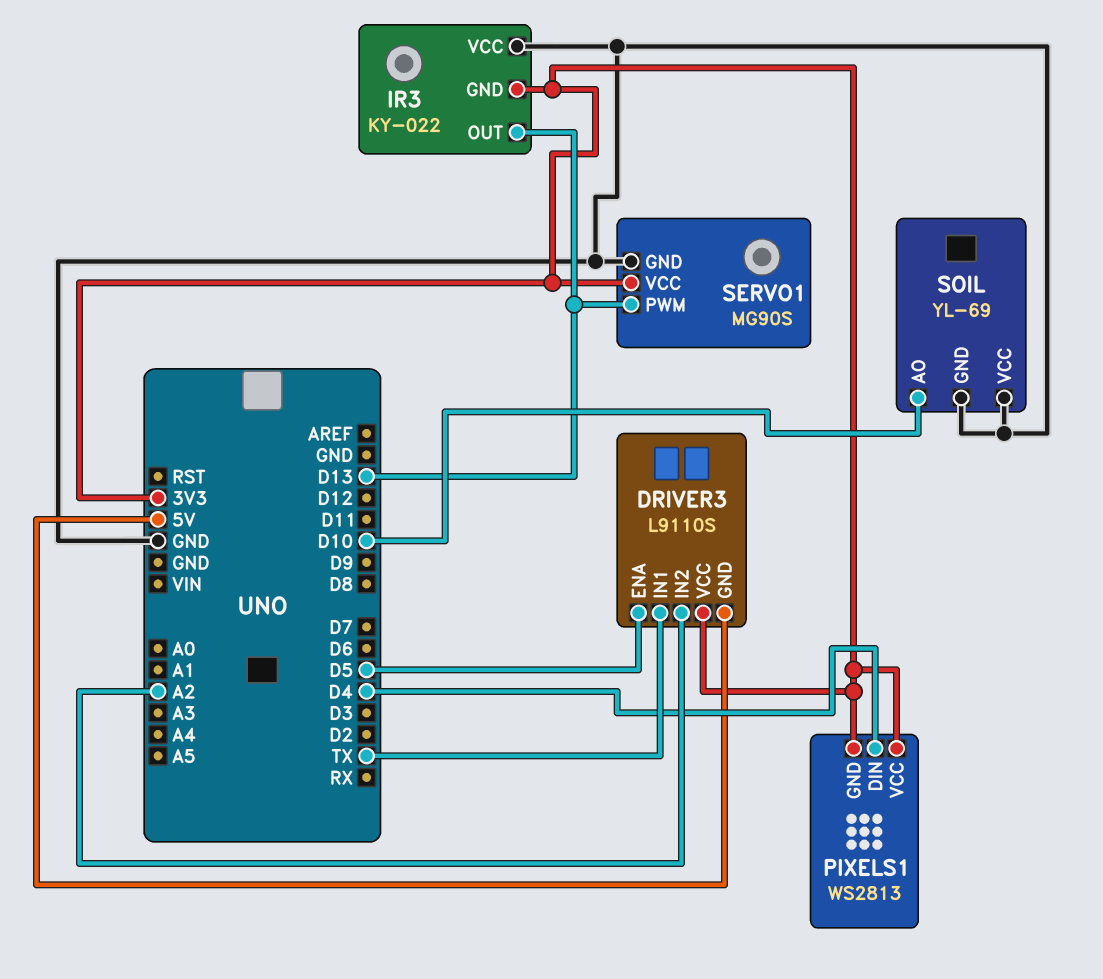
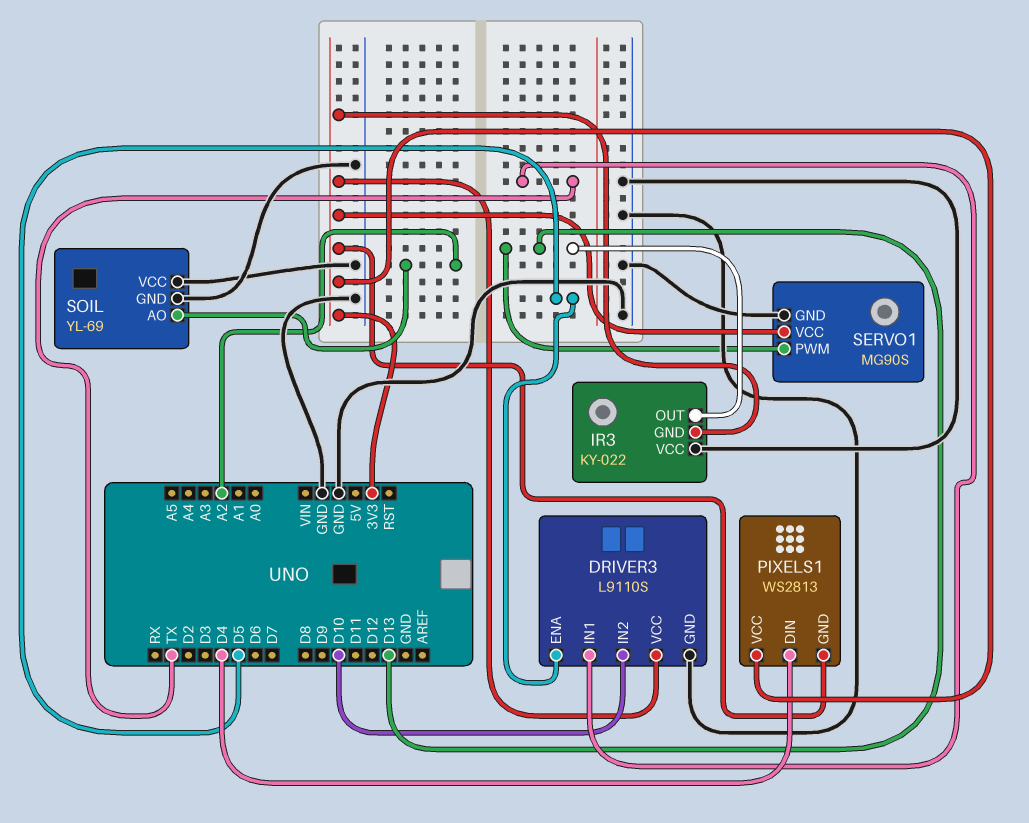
DRIVER3 pin GND: 5V -> GND
DRIVER3 pin IN2: A2 -> D10
SOIL pin AO: D10 -> A2

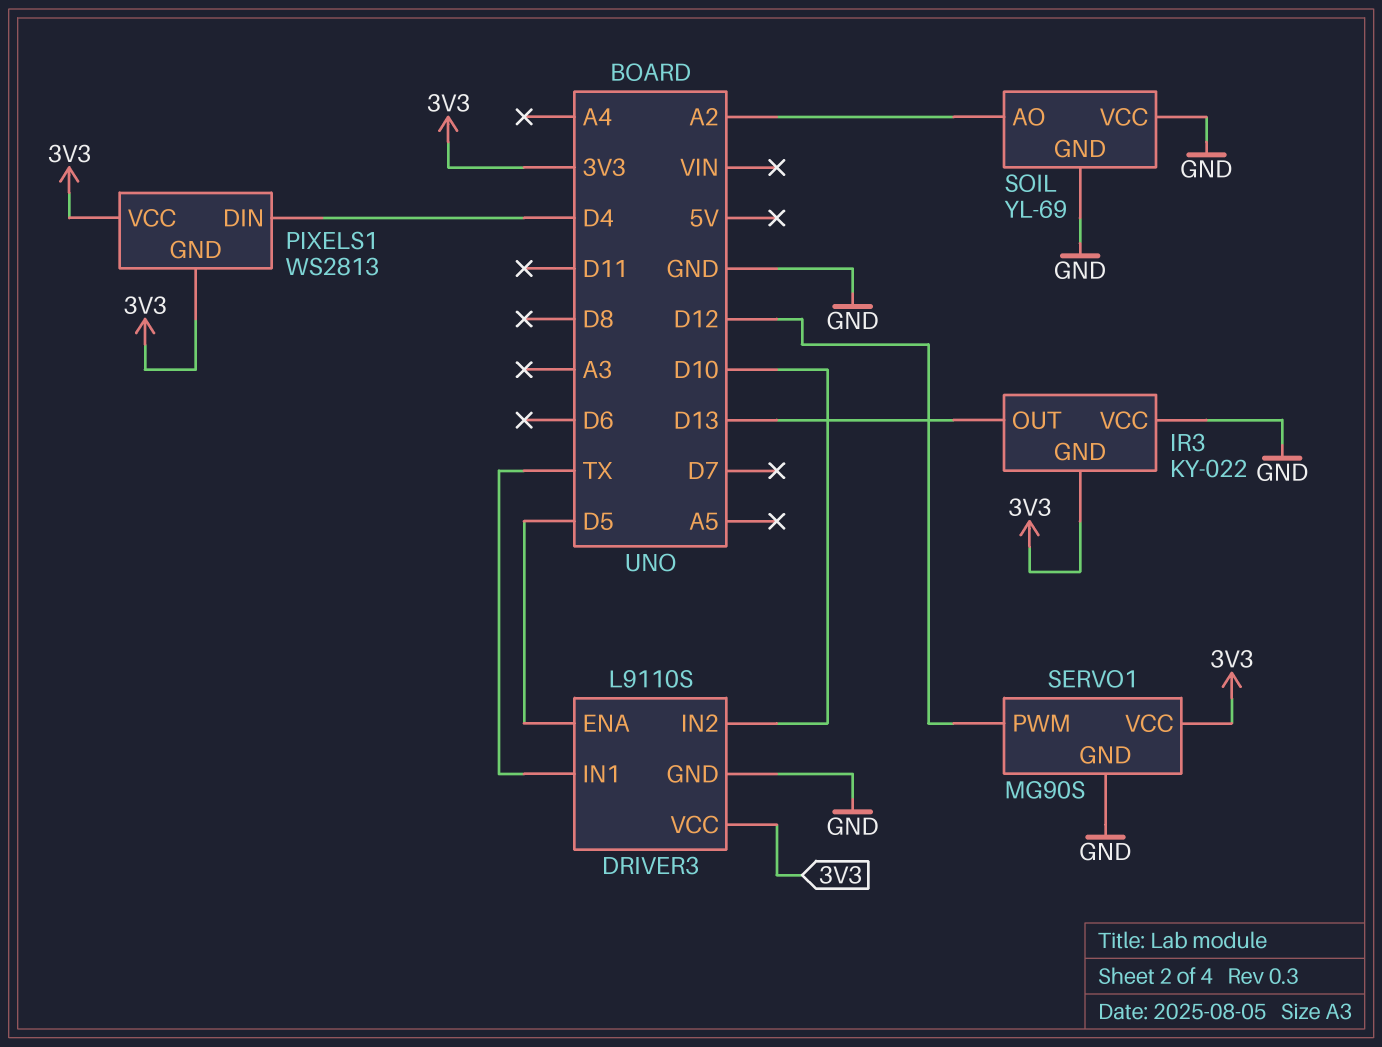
SERVO1 pin PWM: D13 -> D12

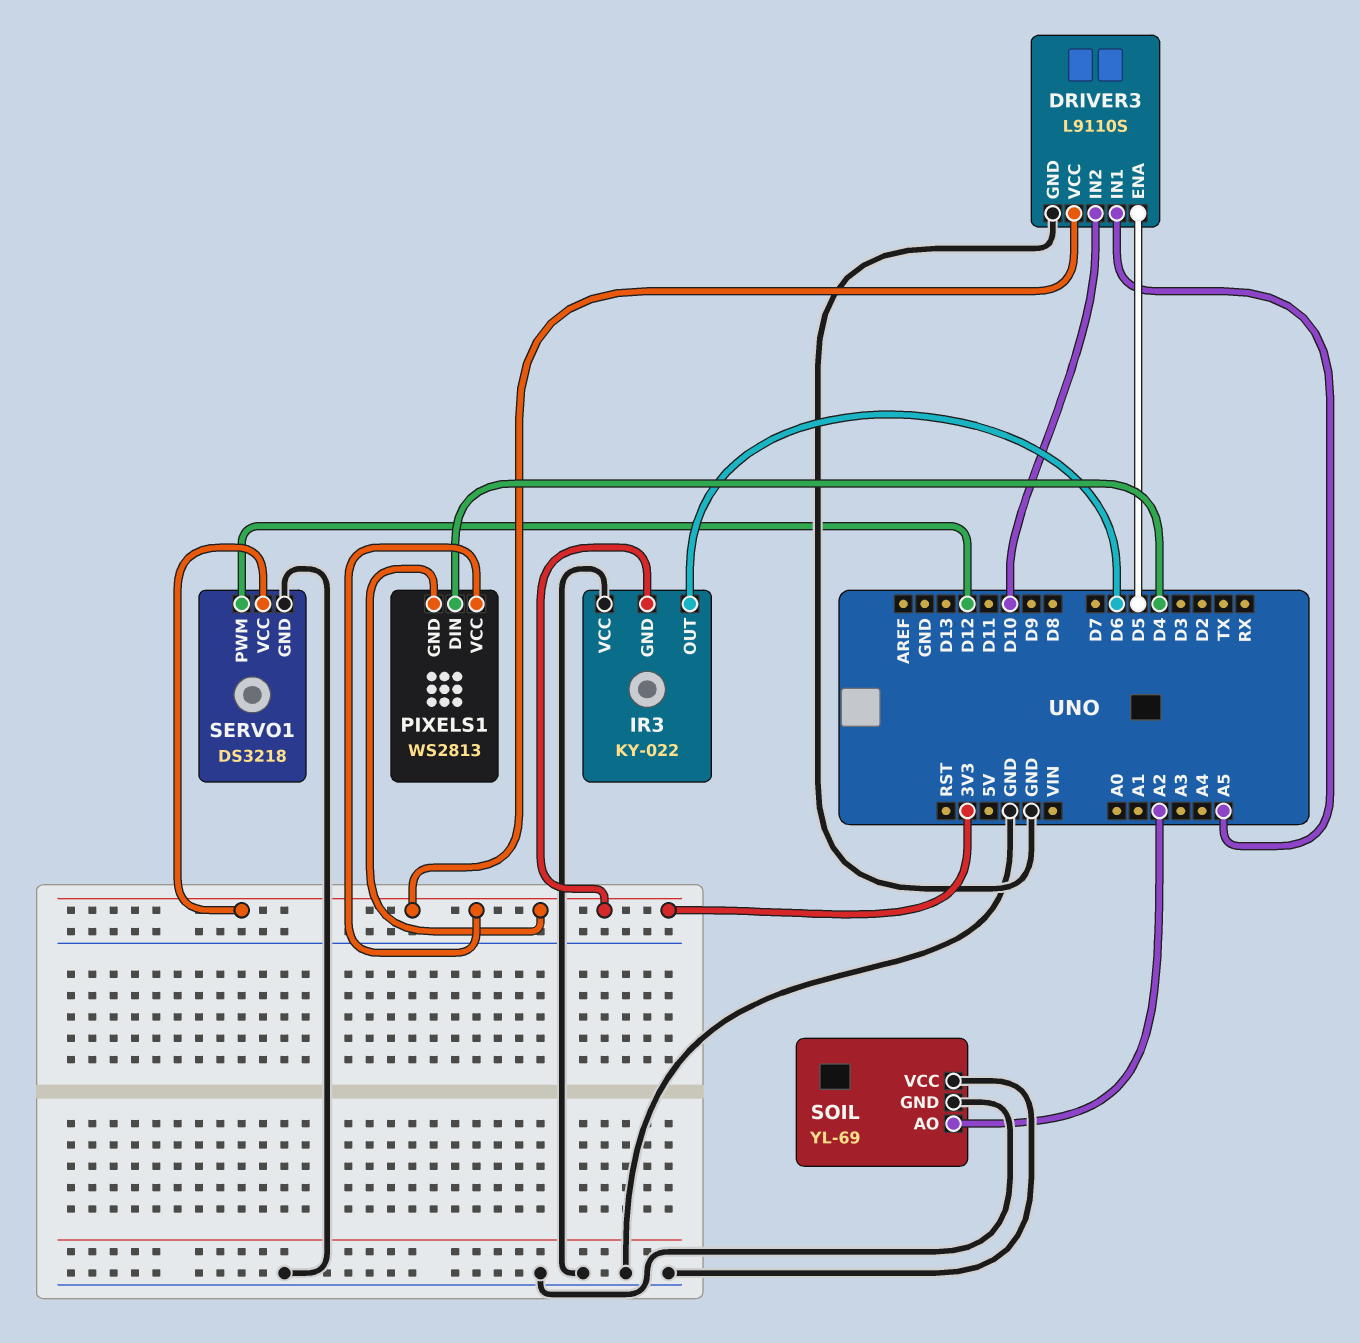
DRIVER3 pin IN1: TX -> A5
IR3 pin OUT: D13 -> D6
SERVO1: MG90S -> DS3218

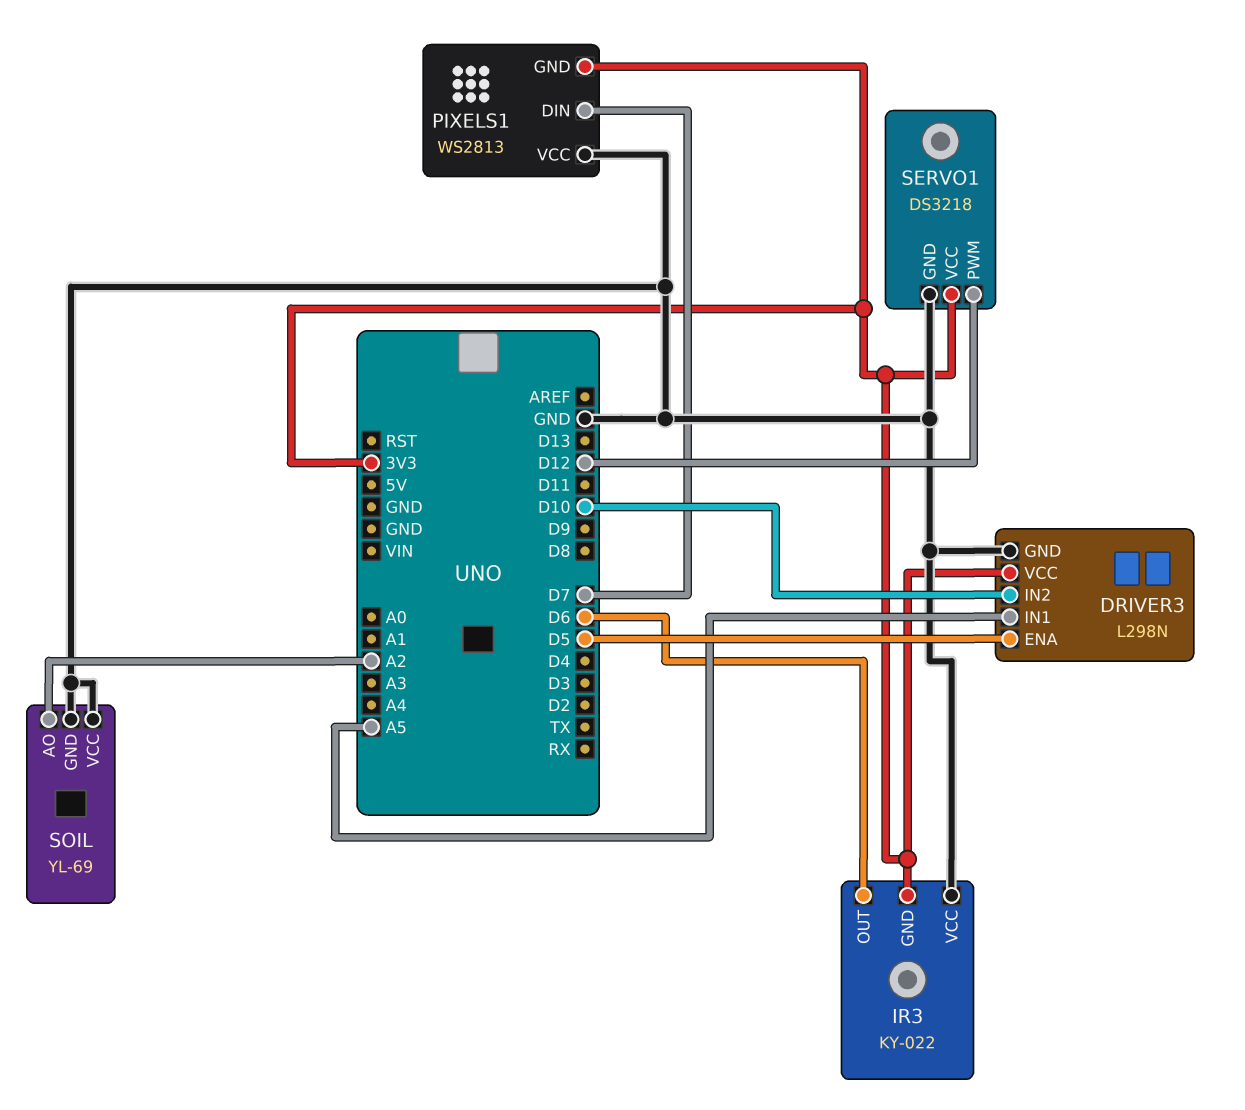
DRIVER3: L9110S -> L298N
PIXELS1 pin DIN: D4 -> D7
PIXELS1 pin VCC: 3V3 -> GND

